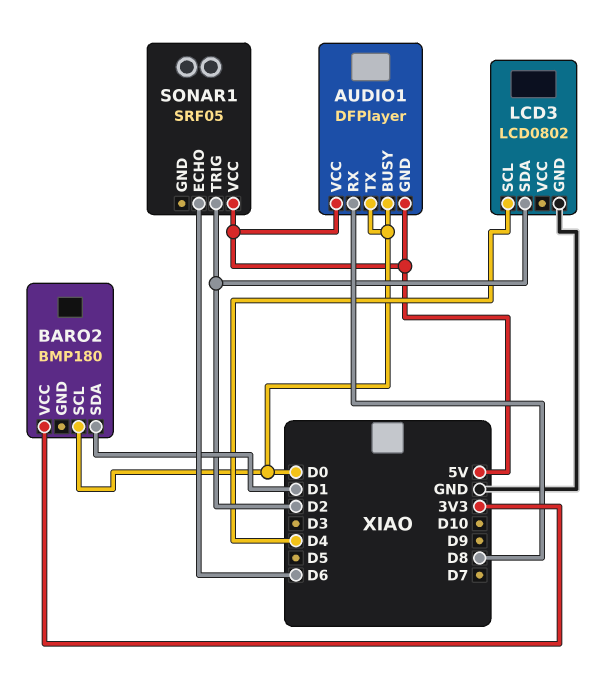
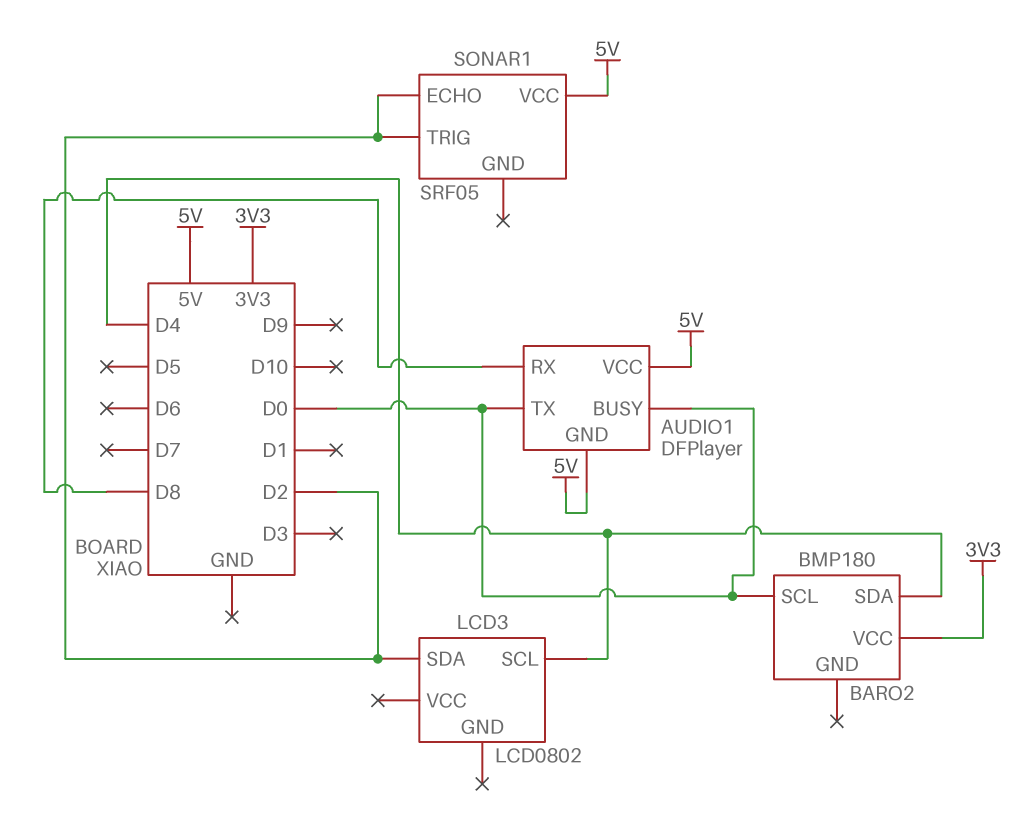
BARO2 pin SDA: D1 -> D4
LCD3 pin GND: GND -> none
SONAR1 pin ECHO: D6 -> D2

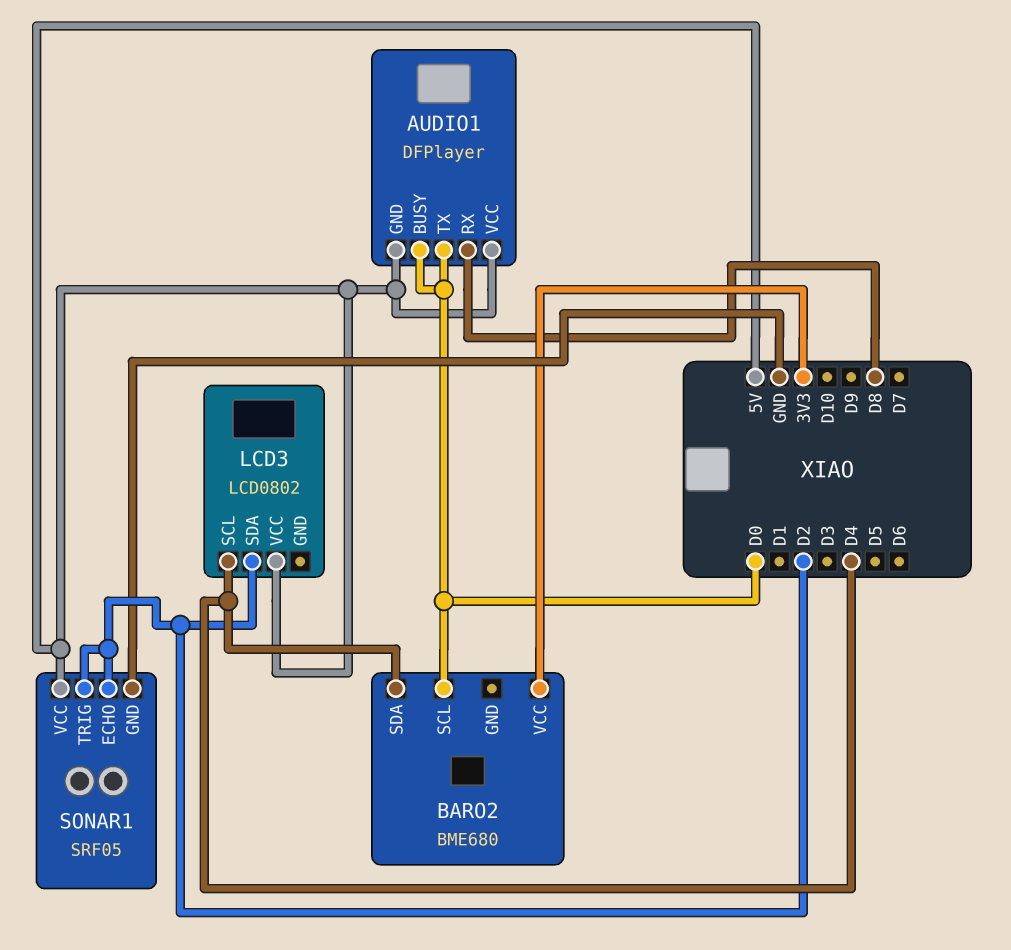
BARO2: BMP180 -> BME680
LCD3 pin VCC: none -> 5V
SONAR1 pin GND: none -> GND

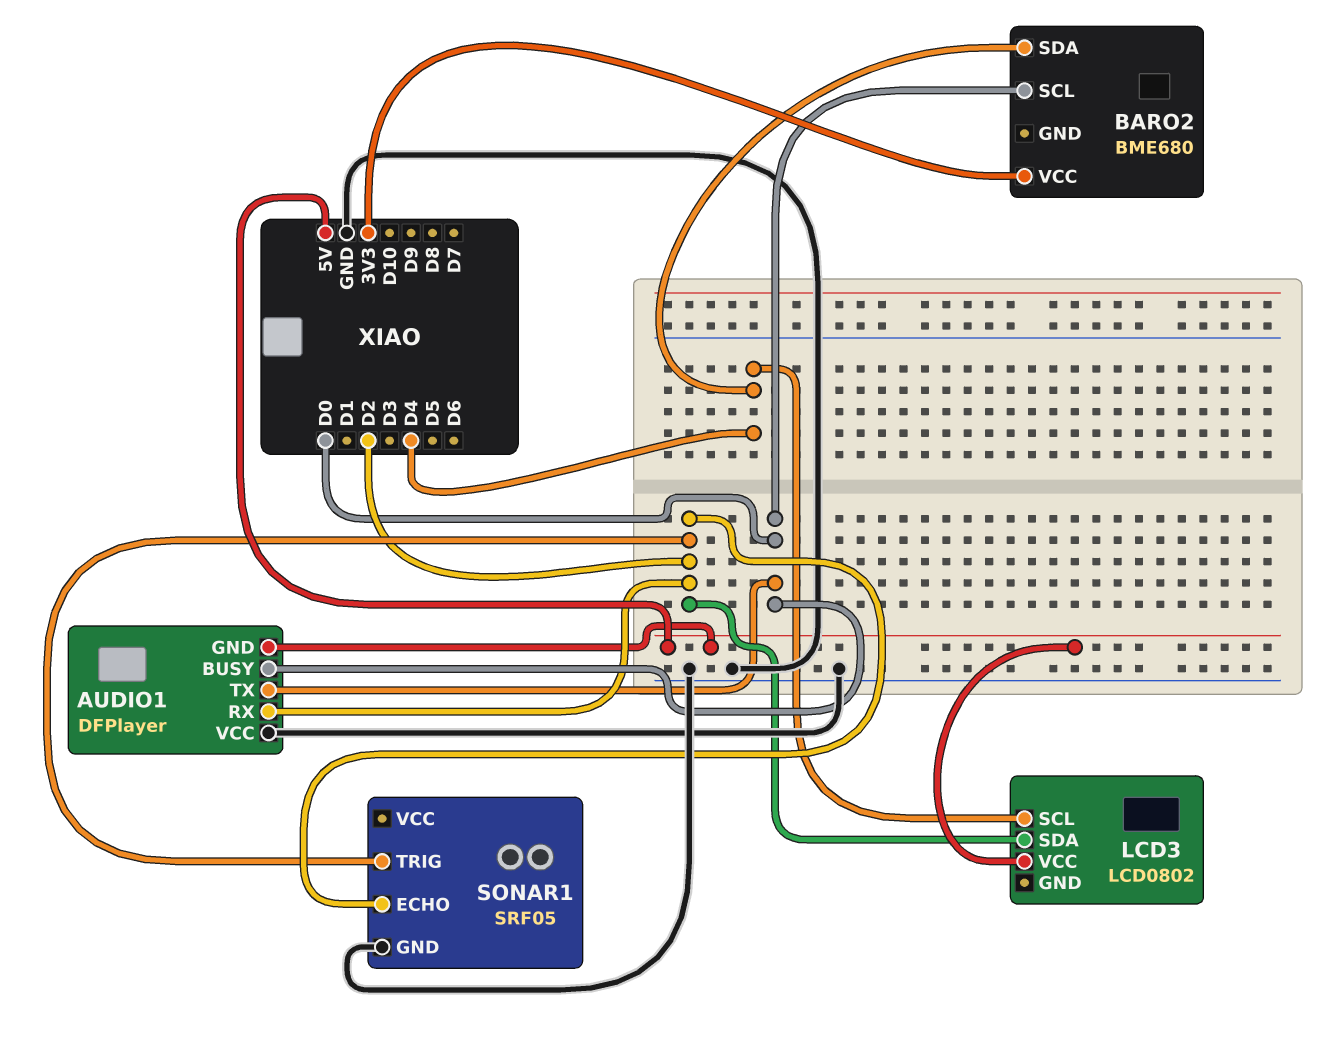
AUDIO1 pin RX: D8 -> D2
AUDIO1 pin VCC: 5V -> GND
SONAR1 pin VCC: 5V -> none

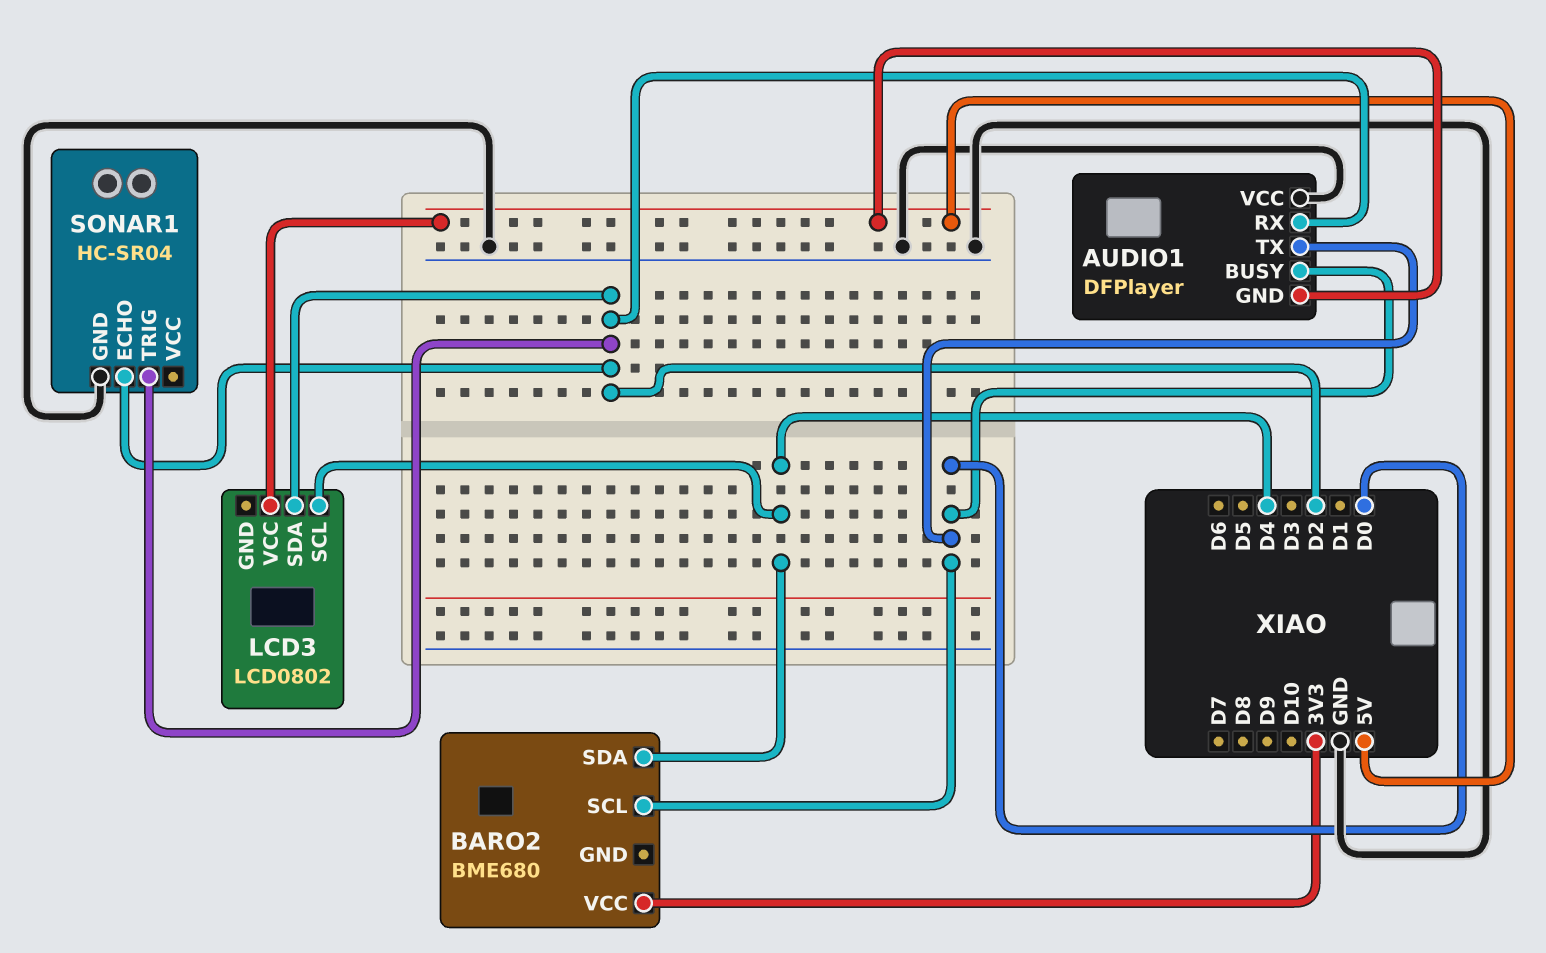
SONAR1: SRF05 -> HC-SR04

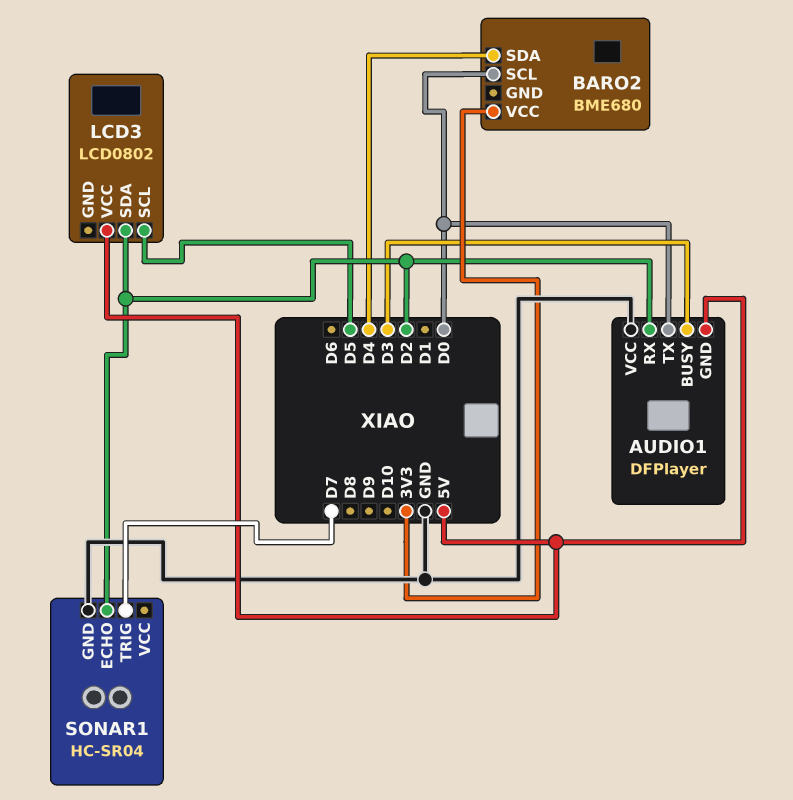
AUDIO1 pin BUSY: D0 -> D3
LCD3 pin SCL: D4 -> D5
SONAR1 pin TRIG: D2 -> D7

